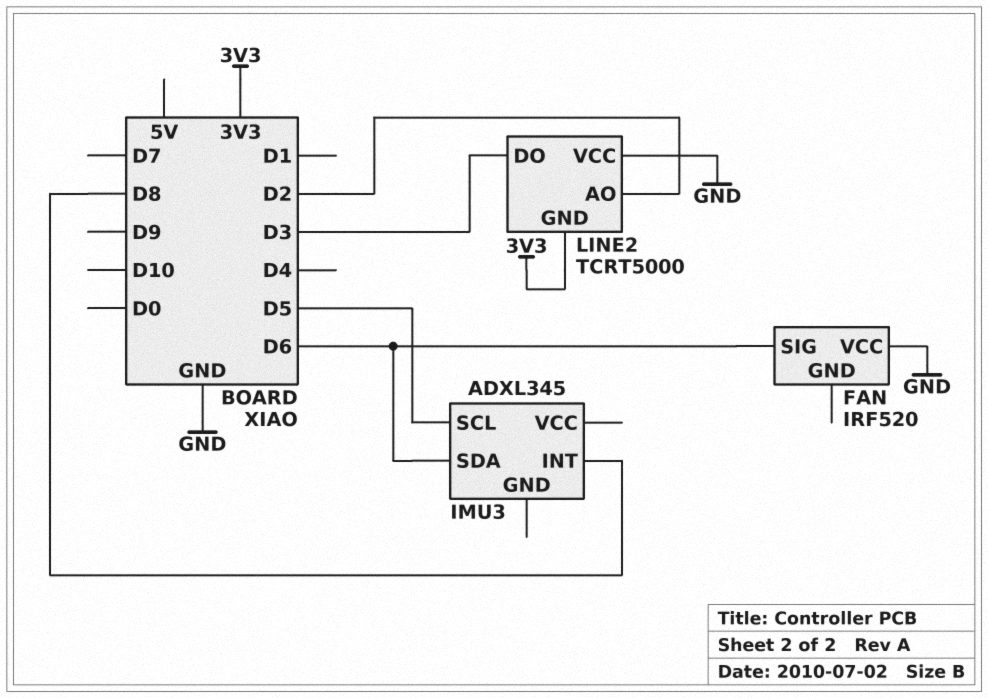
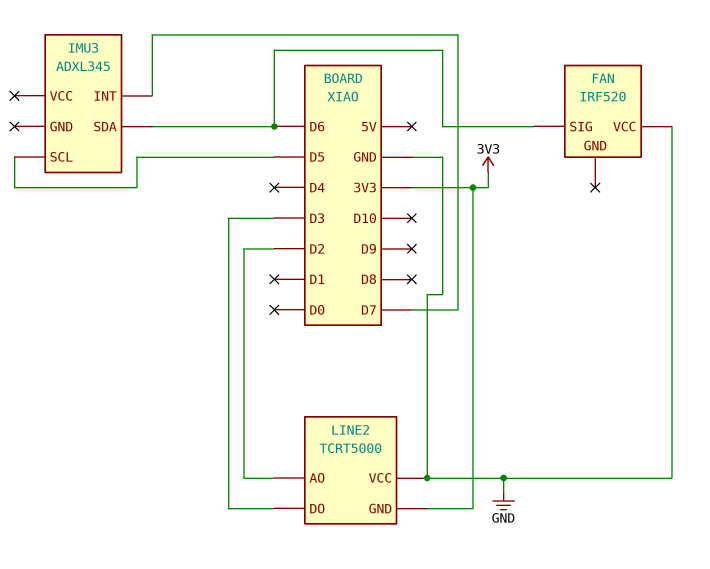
IMU3 pin INT: D8 -> D7

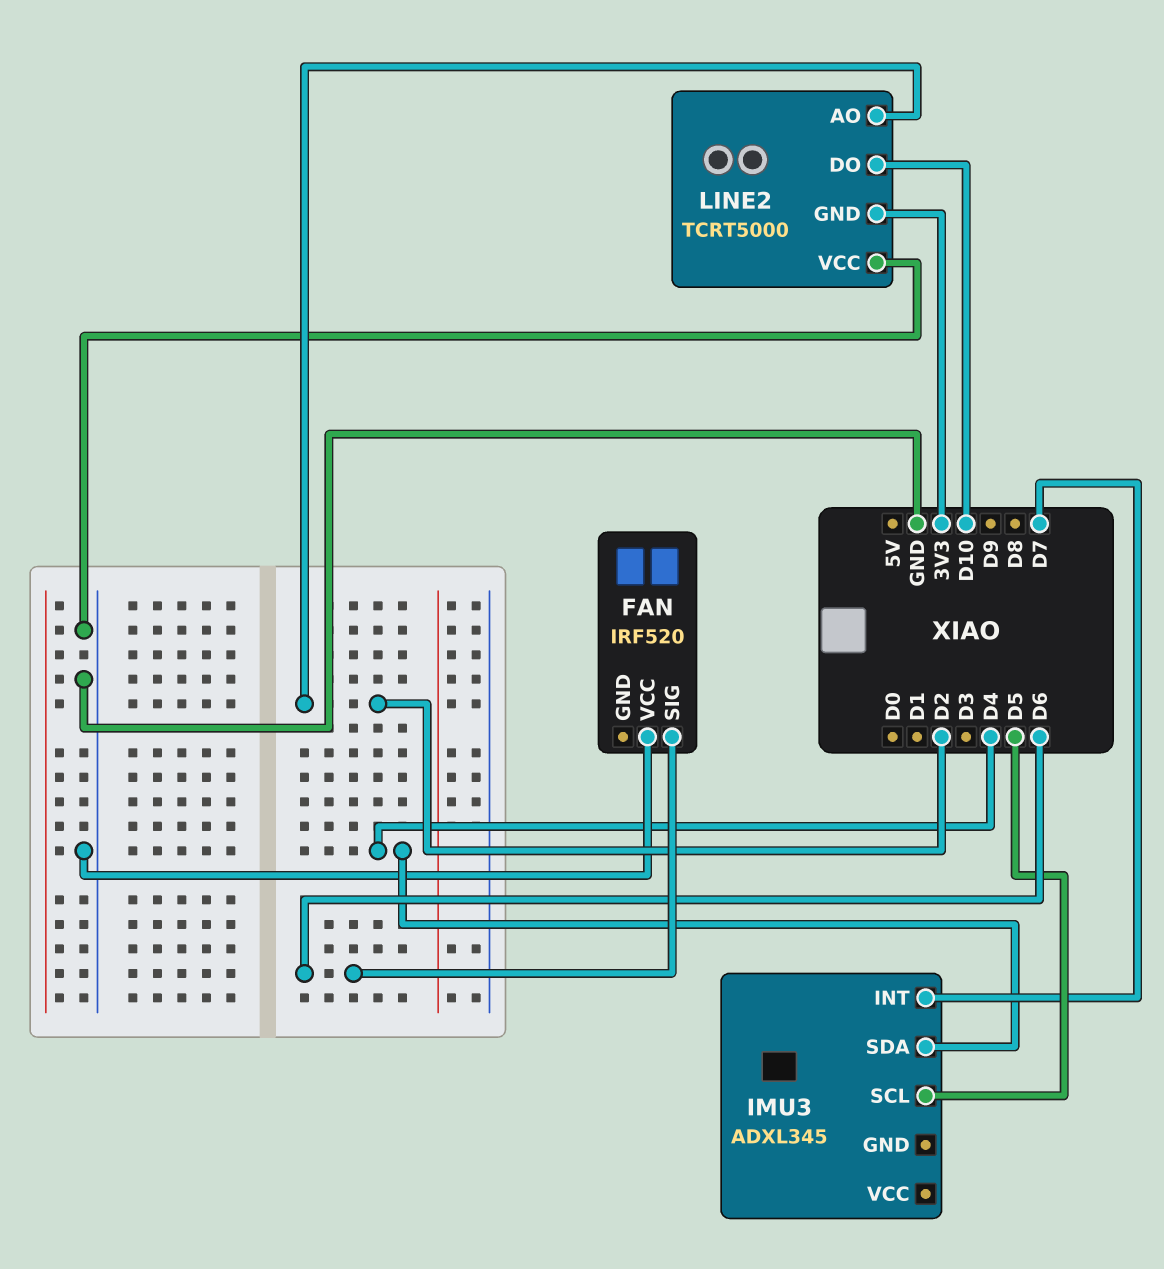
IMU3 pin SDA: D6 -> D4
LINE2 pin DO: D3 -> D10

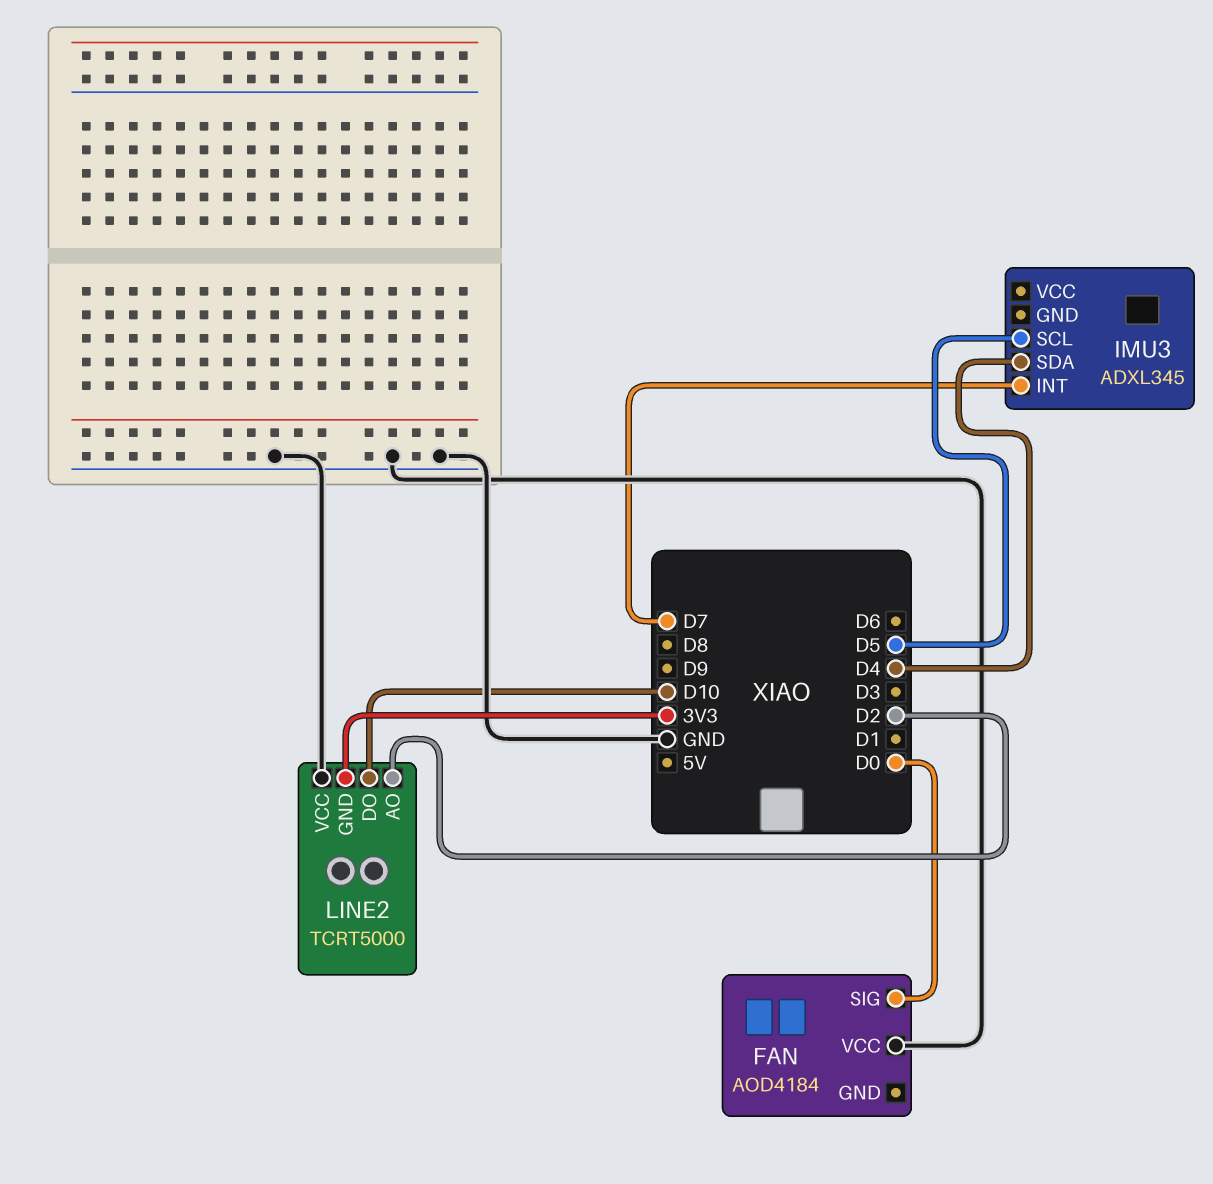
FAN: IRF520 -> AOD4184
FAN pin SIG: D6 -> D0

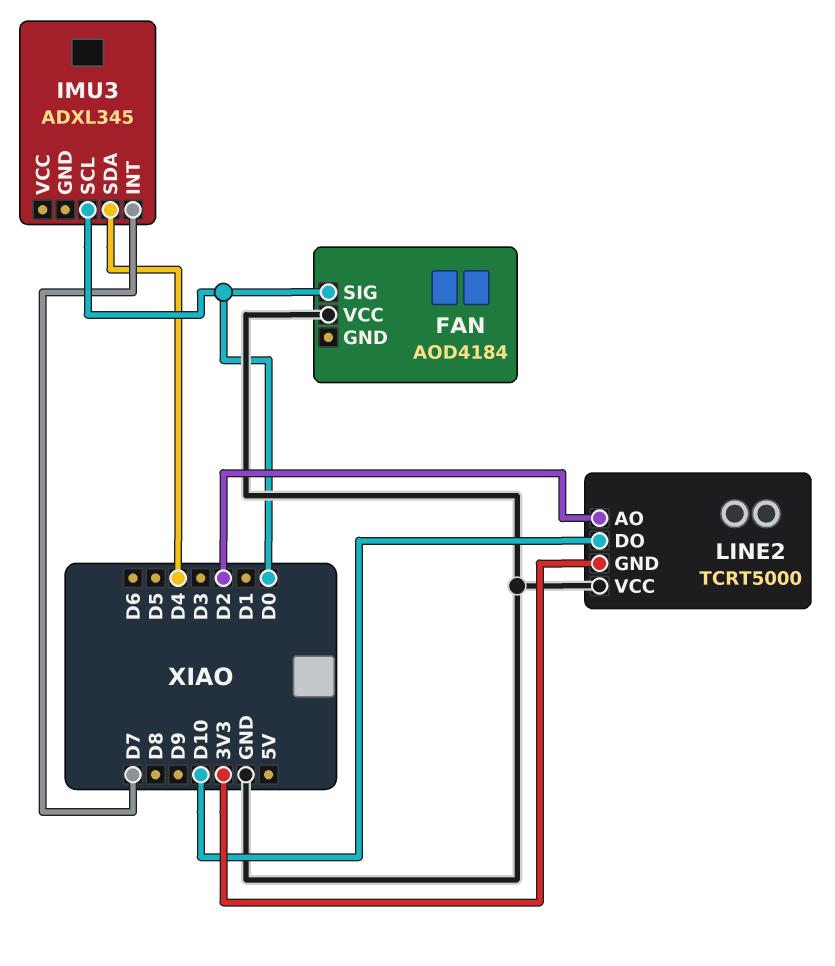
IMU3 pin SCL: D5 -> D0

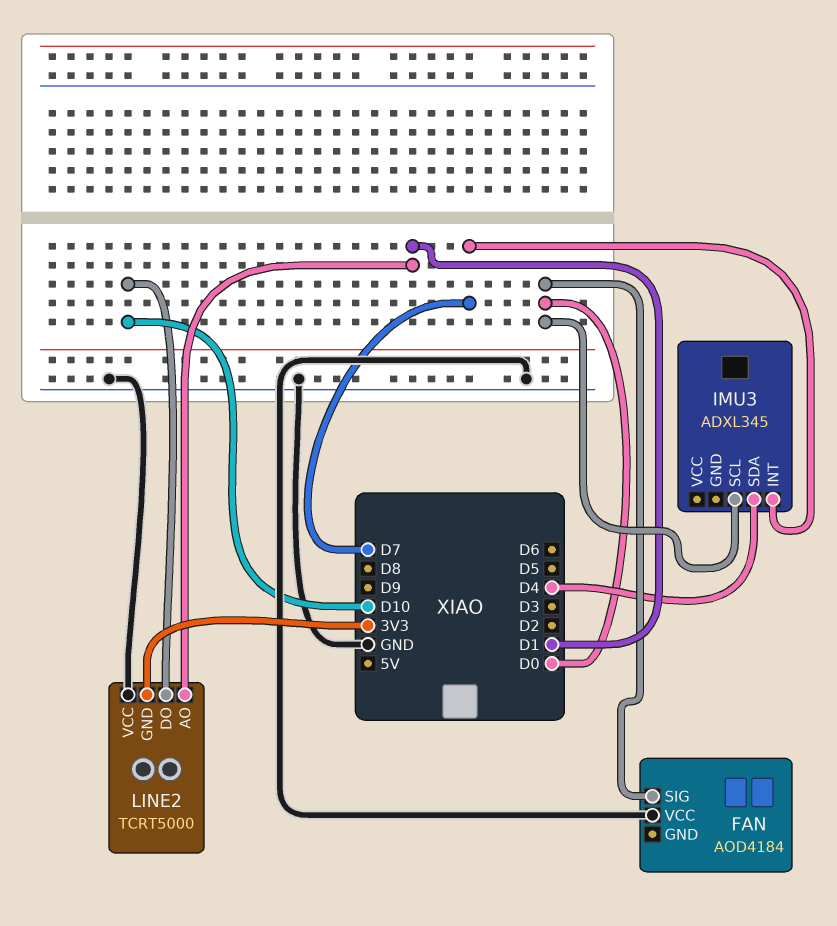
LINE2 pin AO: D2 -> D1

